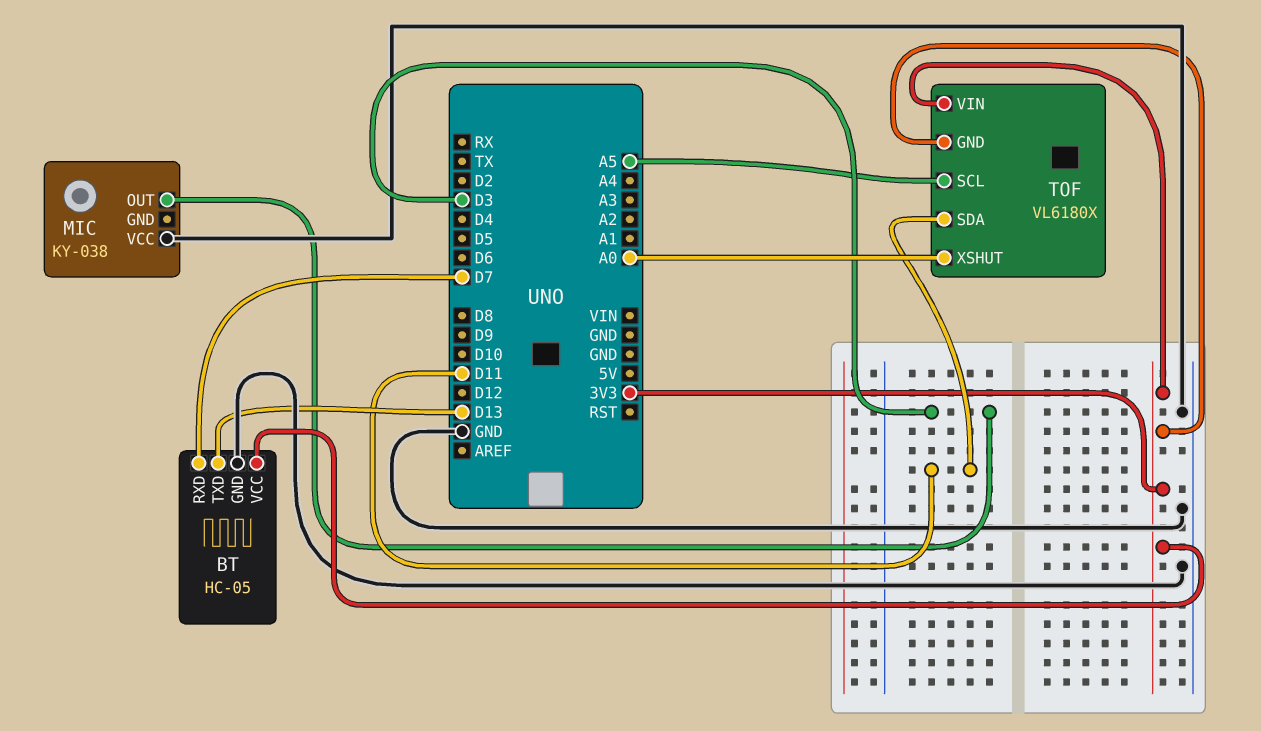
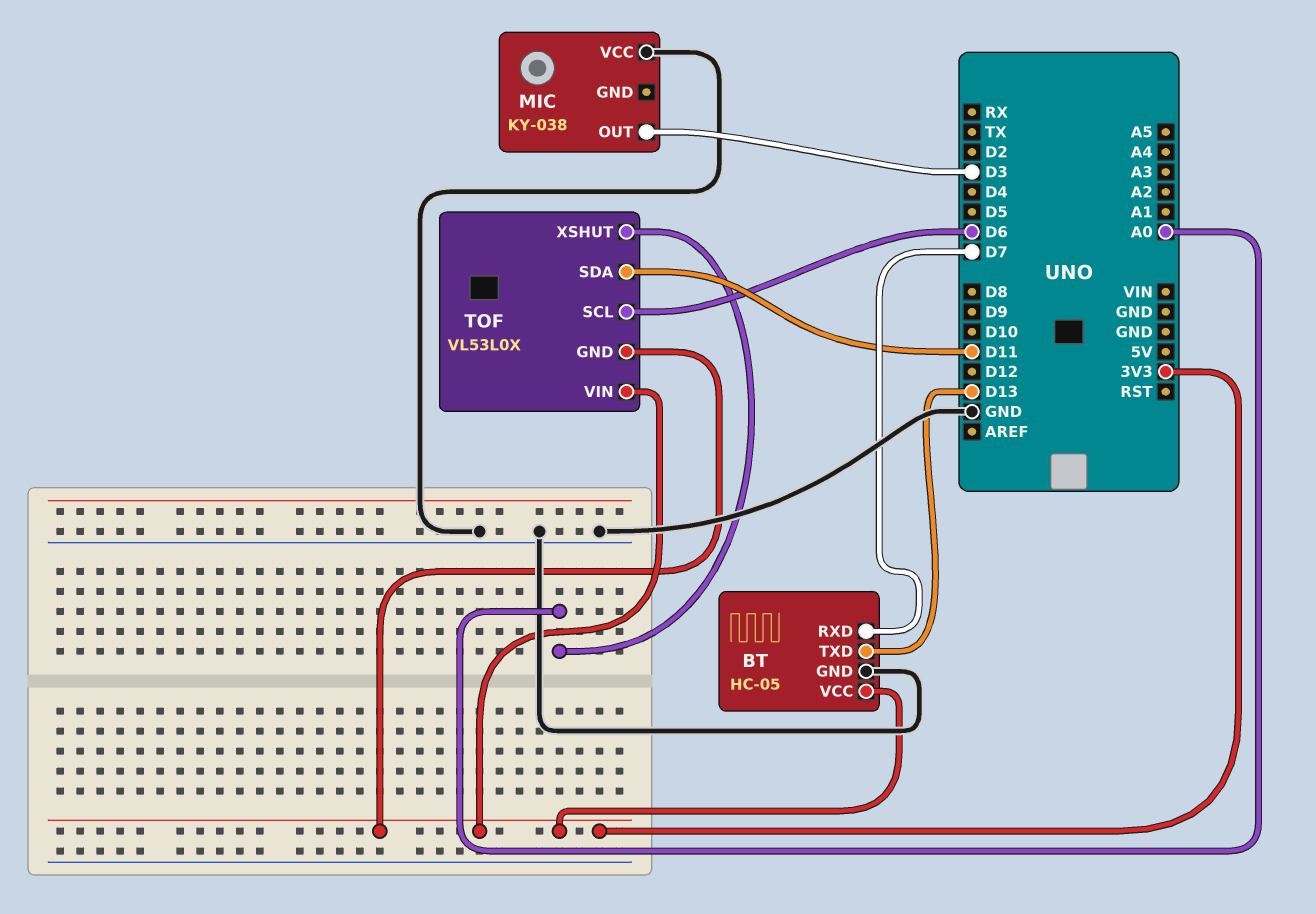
TOF: VL6180X -> VL53L0X
TOF pin SCL: A5 -> D6

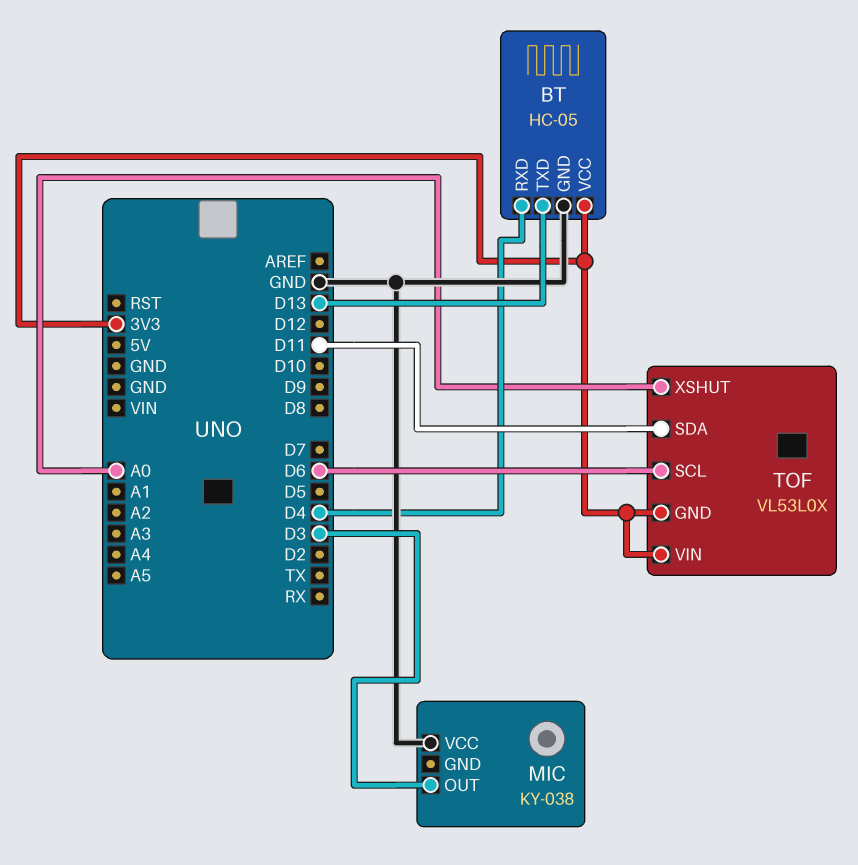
BT pin RXD: D7 -> D4

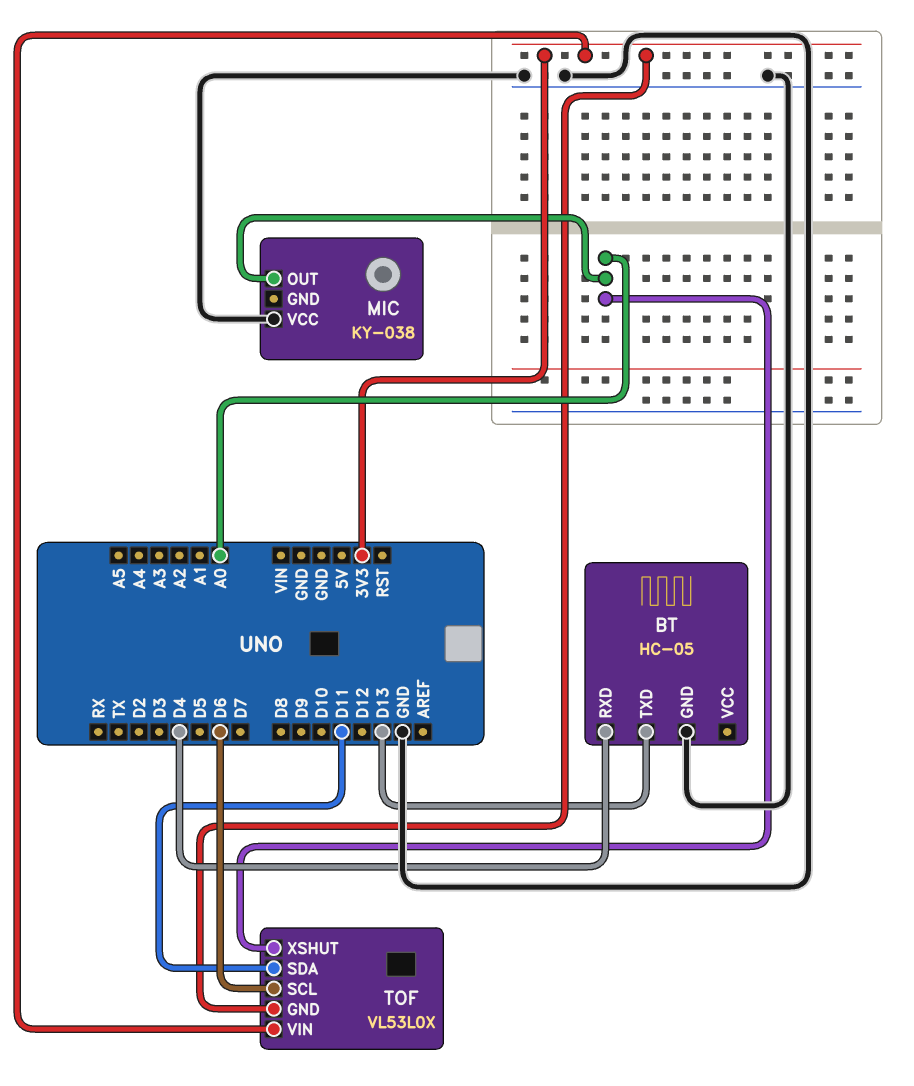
BT pin VCC: 3V3 -> none
MIC pin OUT: D3 -> A0

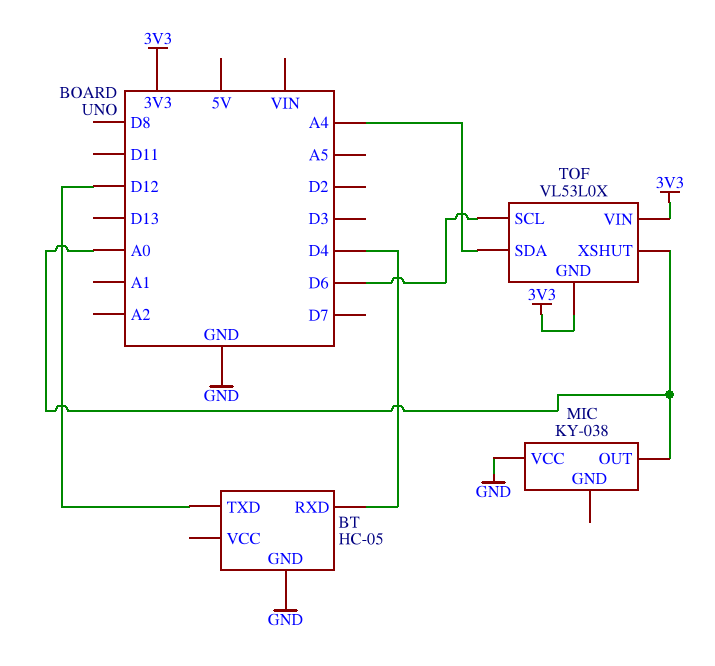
BT pin TXD: D13 -> D12
TOF pin SDA: D11 -> A4

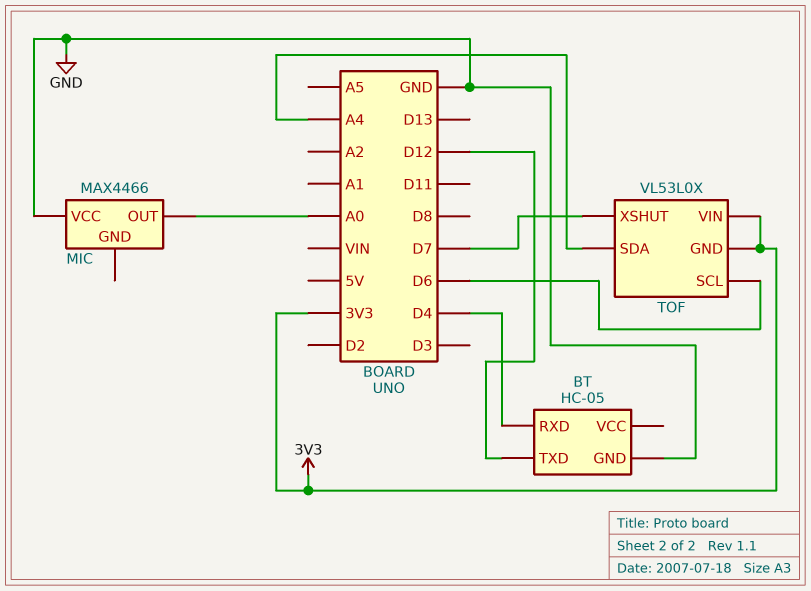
MIC: KY-038 -> MAX4466
TOF pin XSHUT: A0 -> D7

